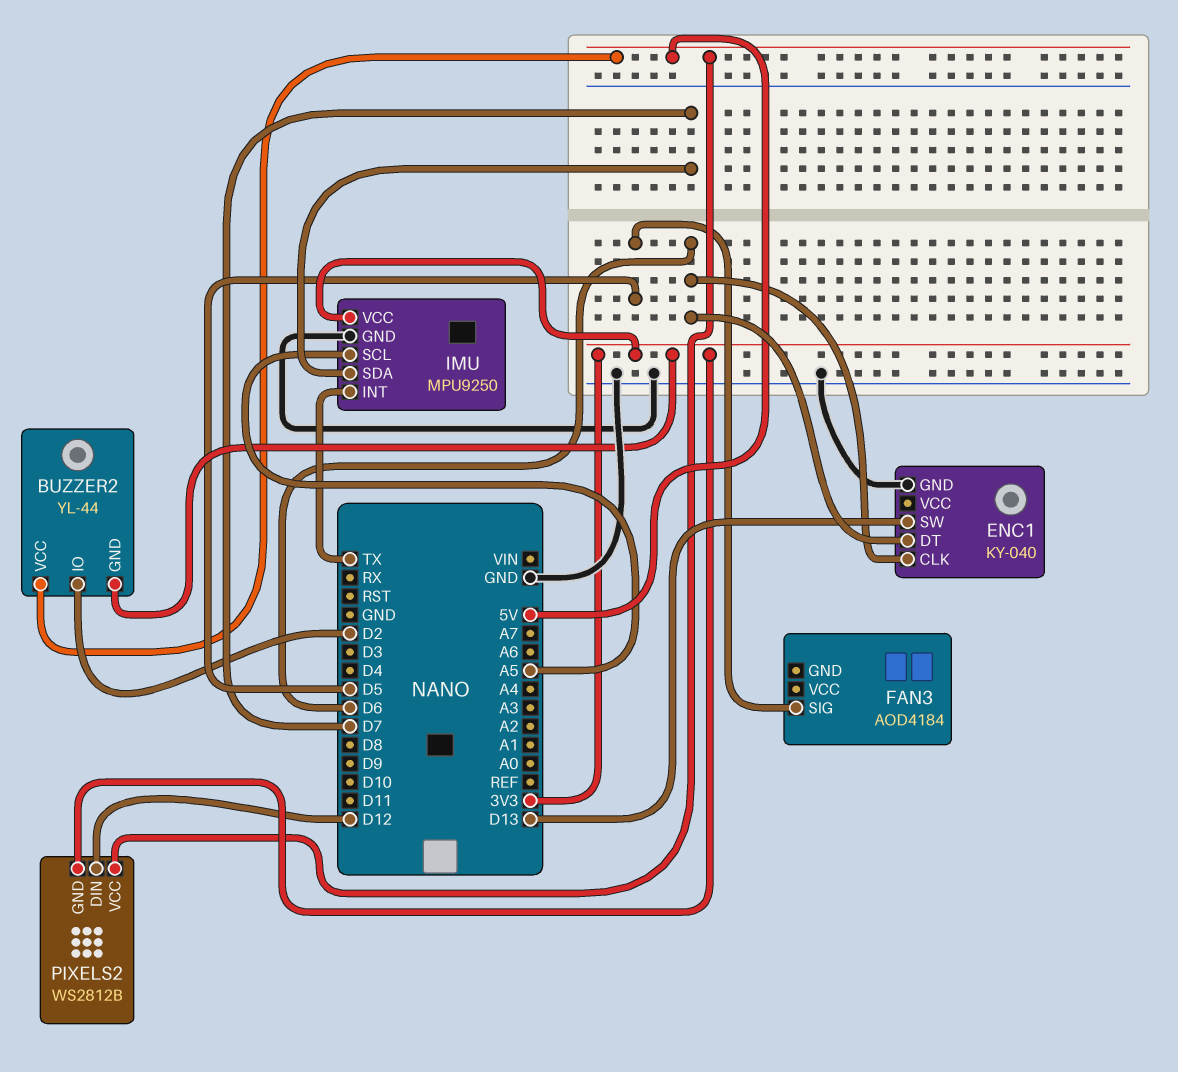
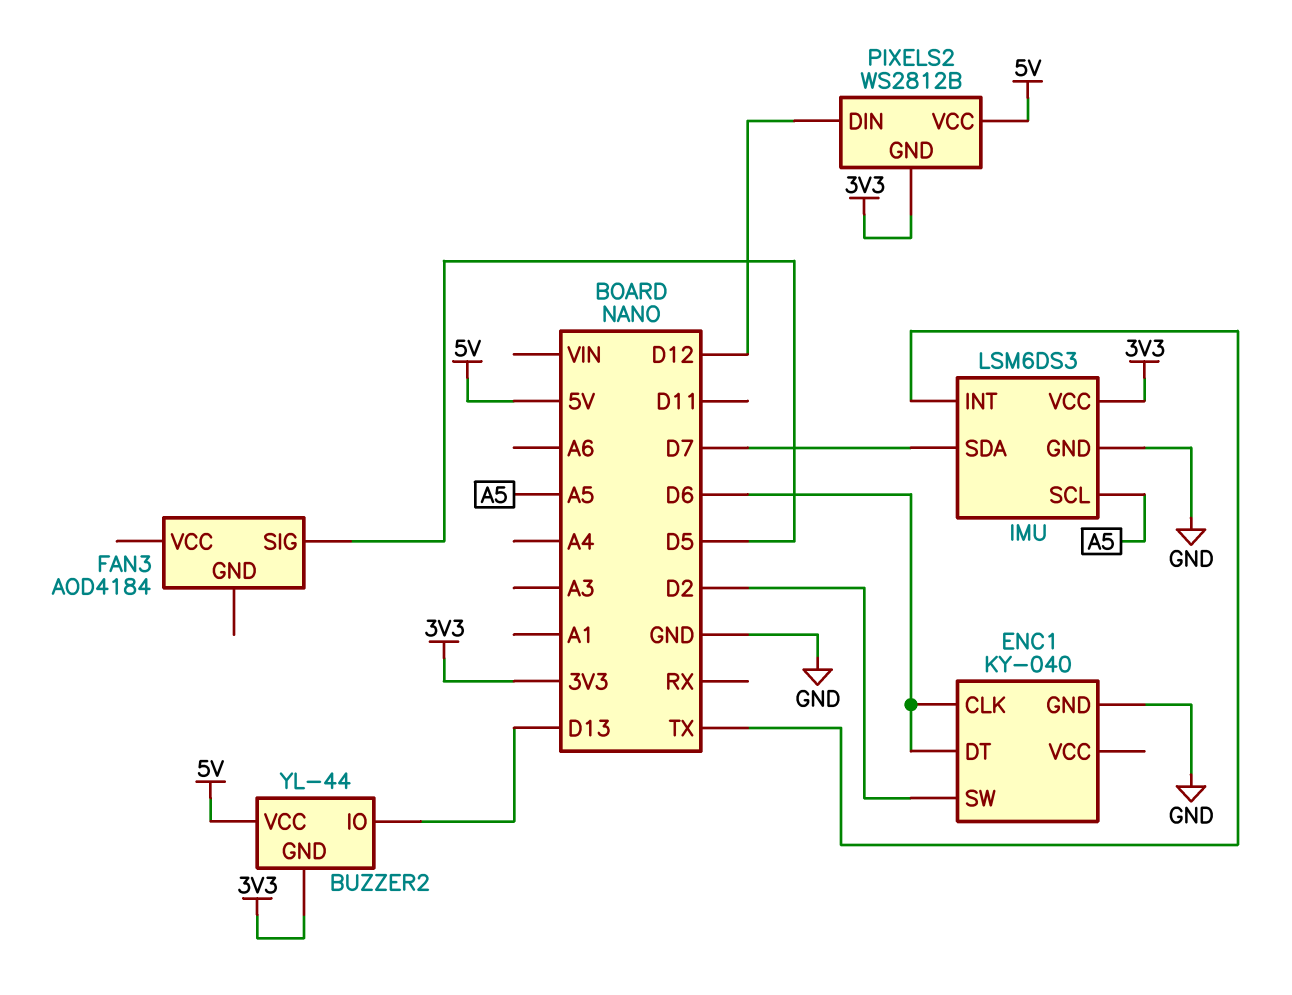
BUZZER2 pin IO: D2 -> D13
ENC1 pin SW: D13 -> D2
IMU: MPU9250 -> LSM6DS3

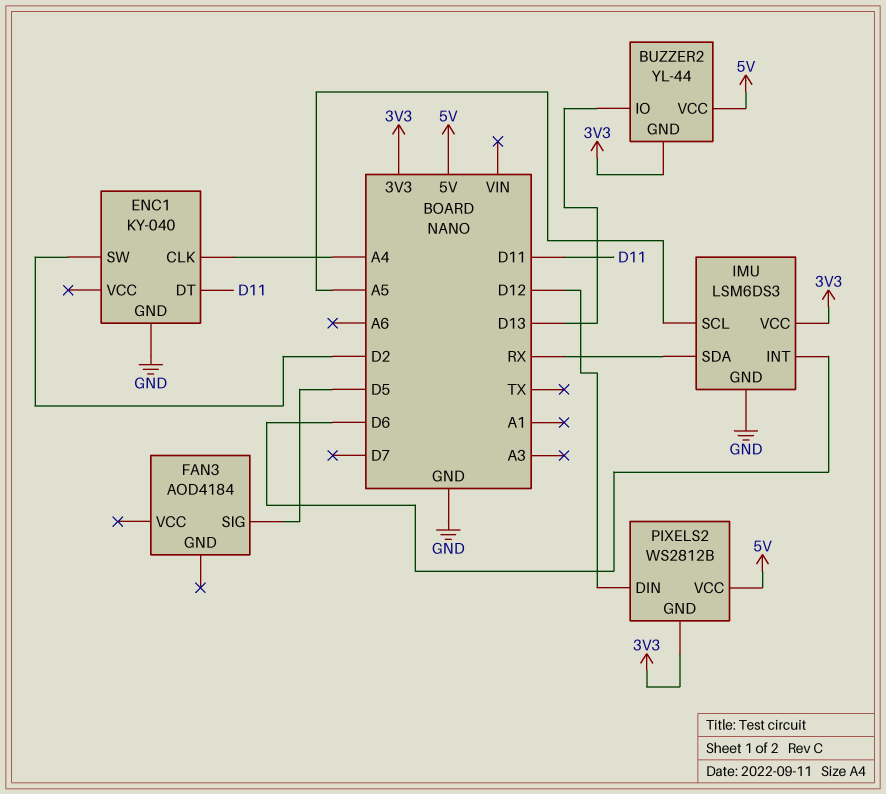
ENC1 pin CLK: D6 -> A4
ENC1 pin DT: D6 -> D11
IMU pin INT: TX -> D6
IMU pin SDA: D7 -> RX

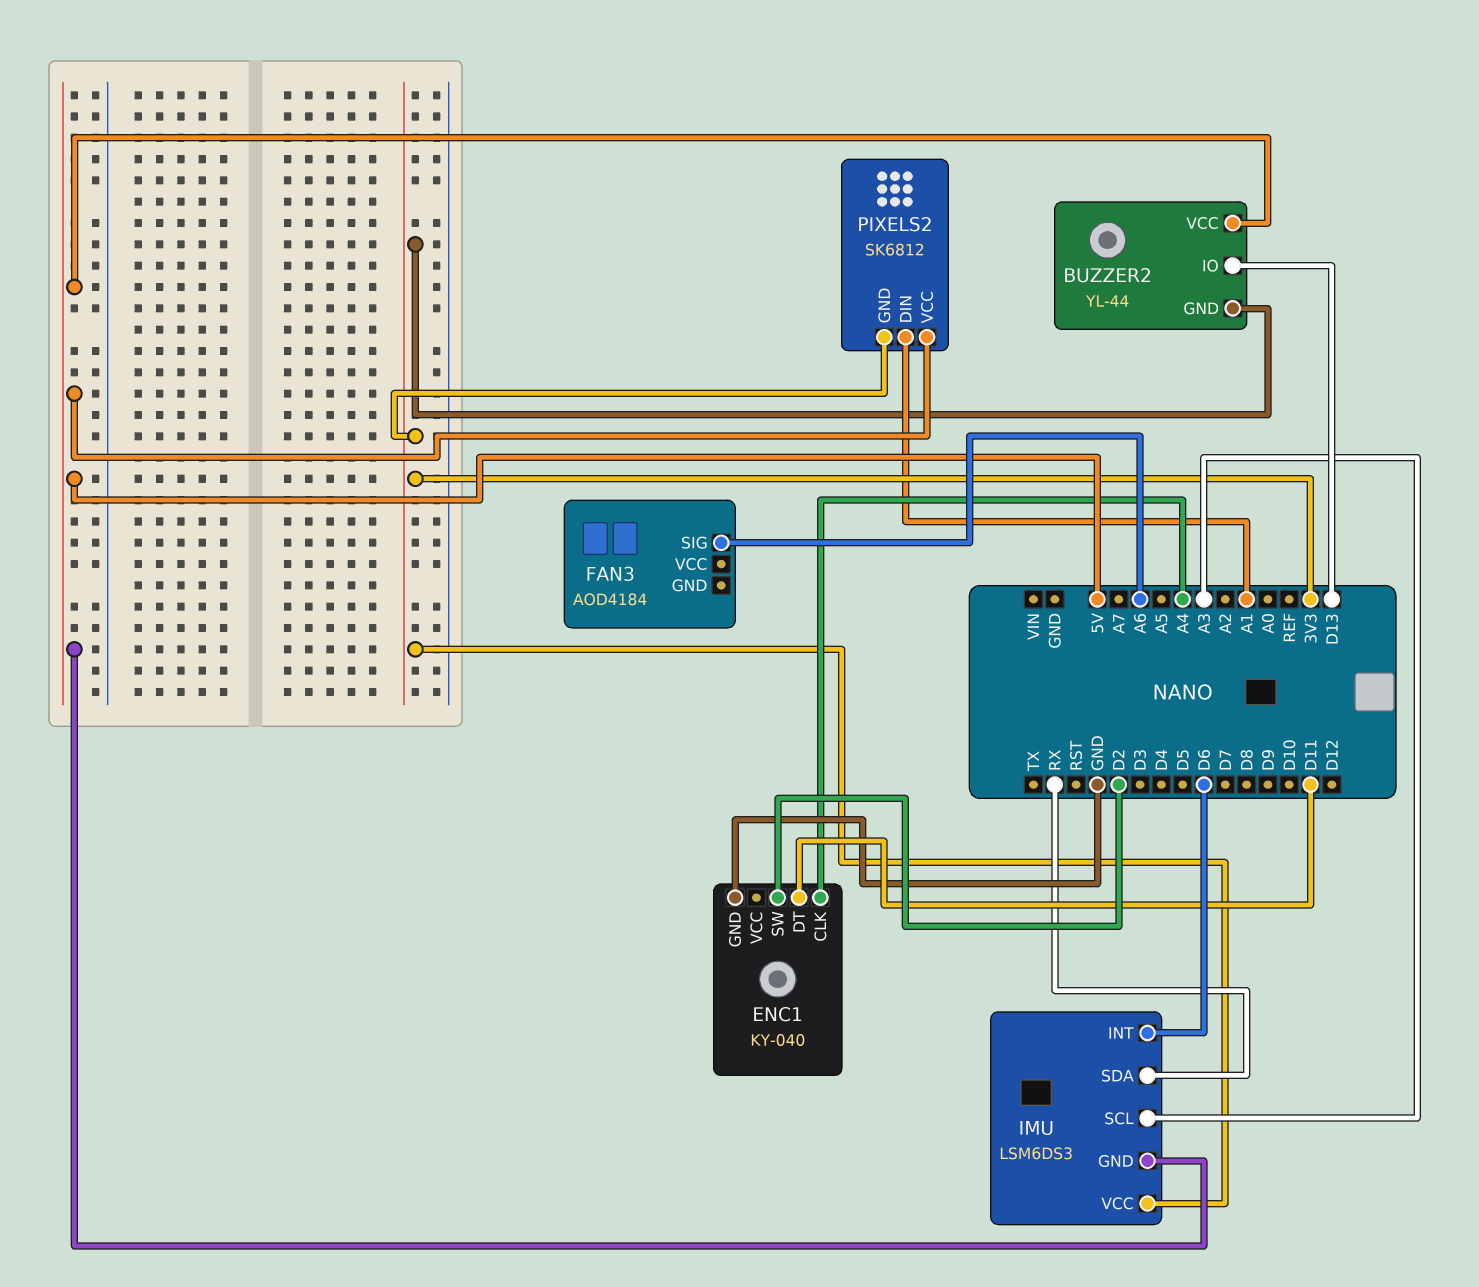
FAN3 pin SIG: D5 -> A6
IMU pin GND: GND -> 5V
IMU pin SCL: A5 -> A3
PIXELS2: WS2812B -> SK6812
PIXELS2 pin DIN: D12 -> A1

